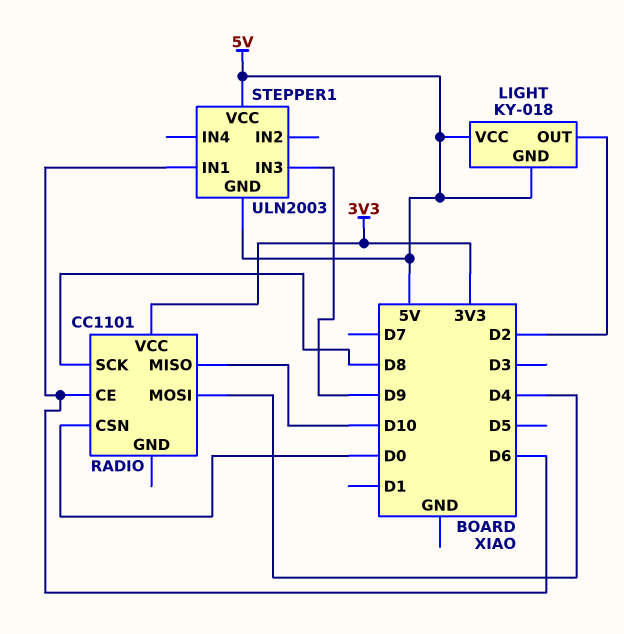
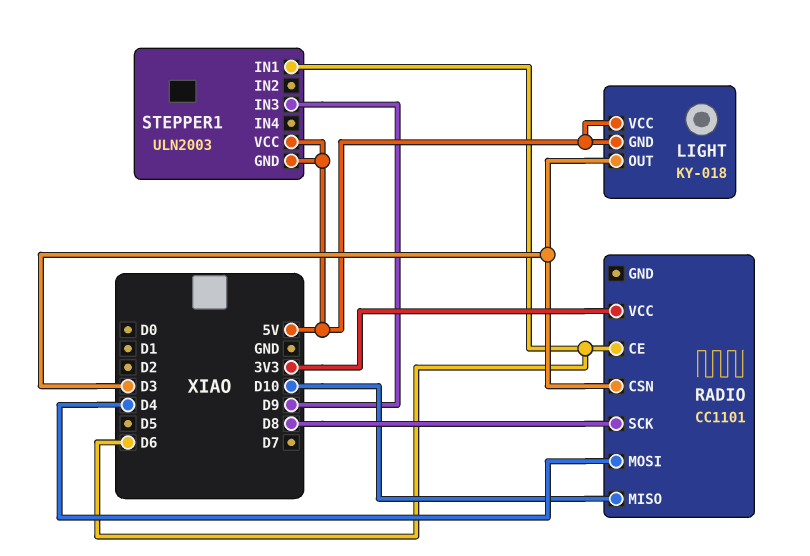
LIGHT pin OUT: D2 -> D3
RADIO pin CSN: D0 -> D3

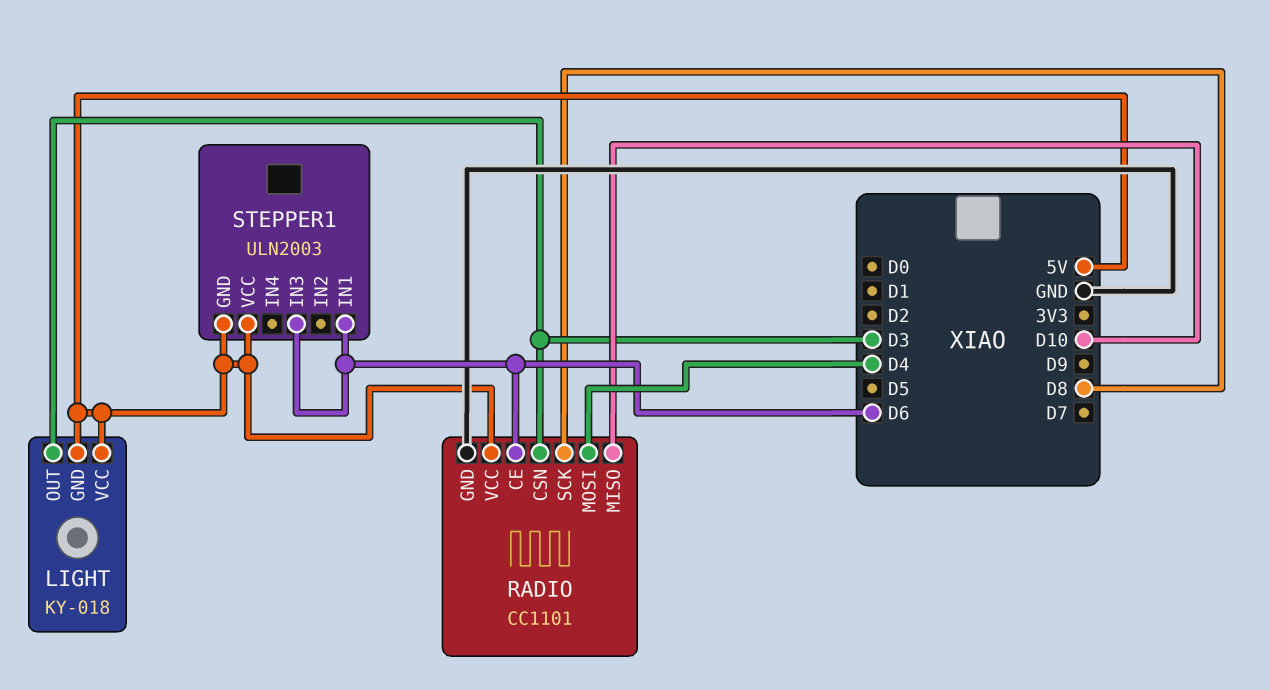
RADIO pin GND: none -> GND
RADIO pin VCC: 3V3 -> 5V
STEPPER1 pin IN3: D9 -> D6

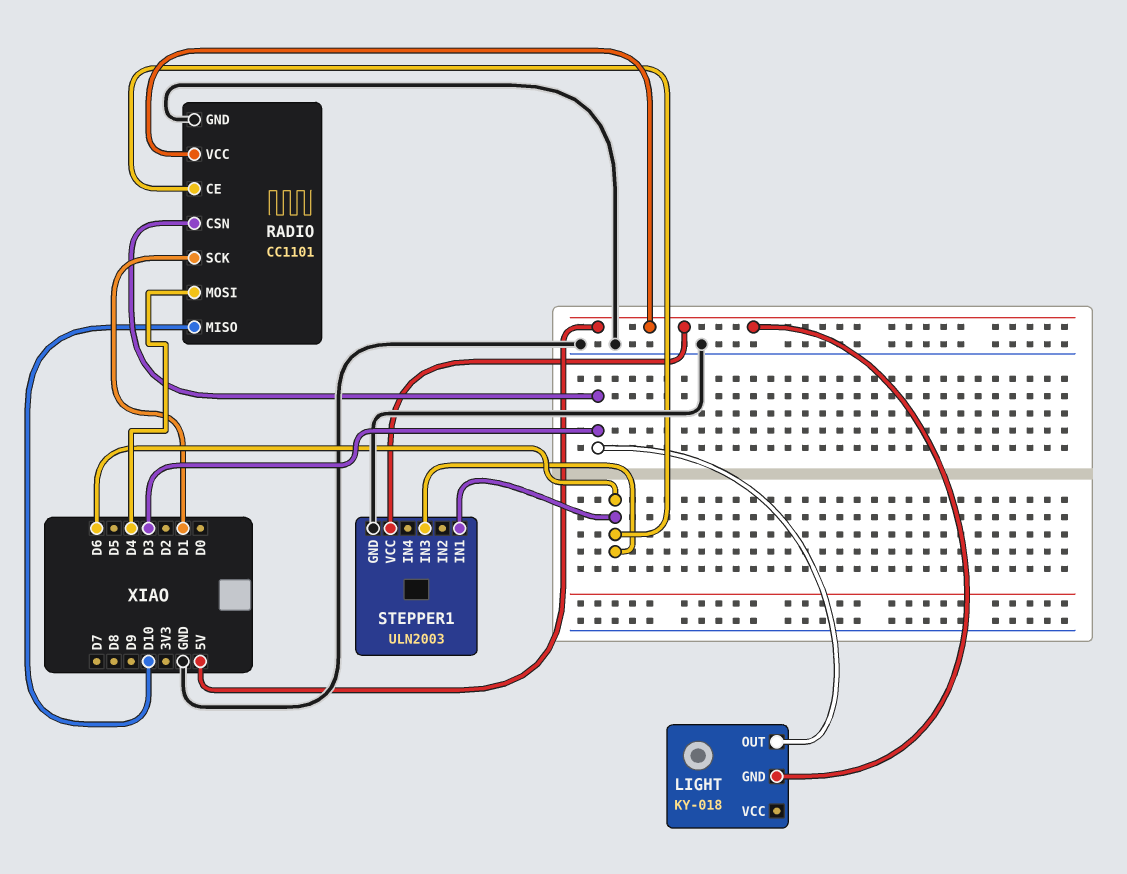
LIGHT pin VCC: 5V -> none
RADIO pin SCK: D8 -> D1
STEPPER1 pin GND: 5V -> GND

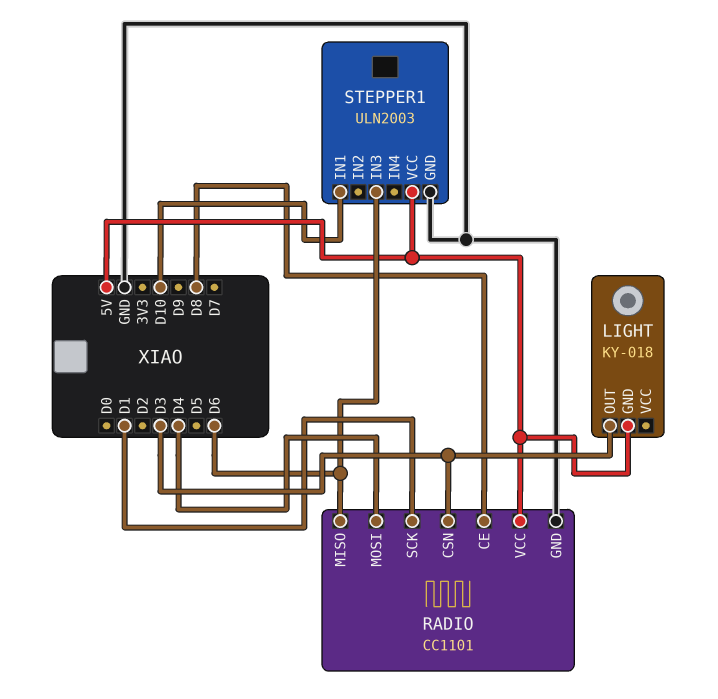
RADIO pin CE: D6 -> D8
RADIO pin MISO: D10 -> D6
STEPPER1 pin IN1: D6 -> D10

